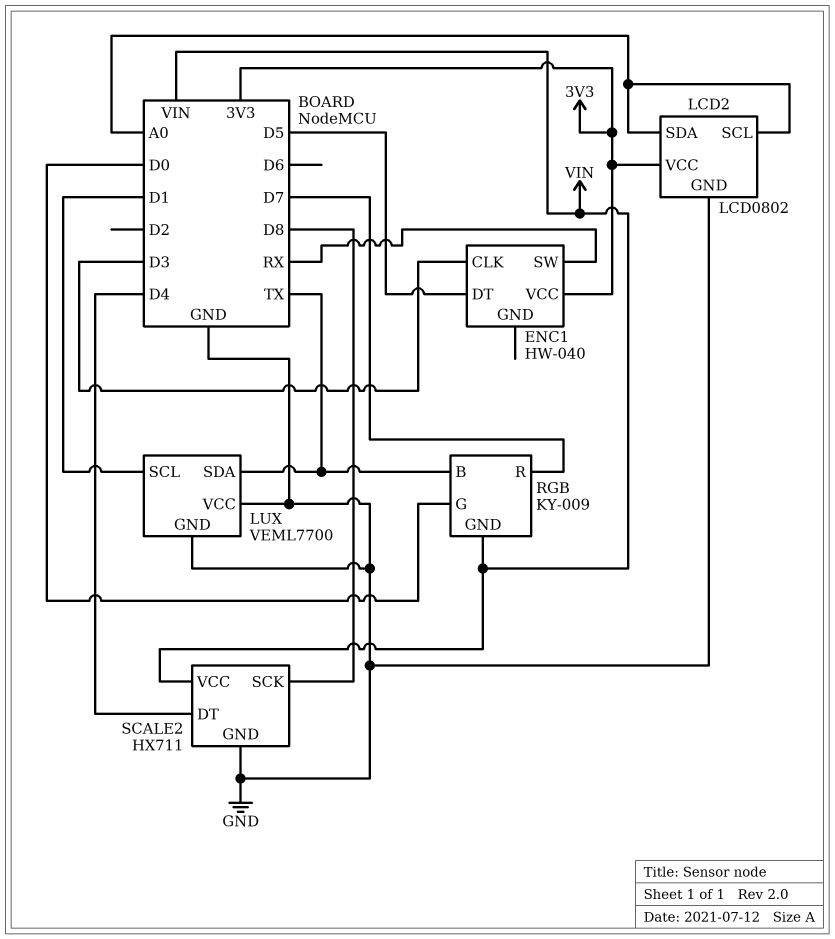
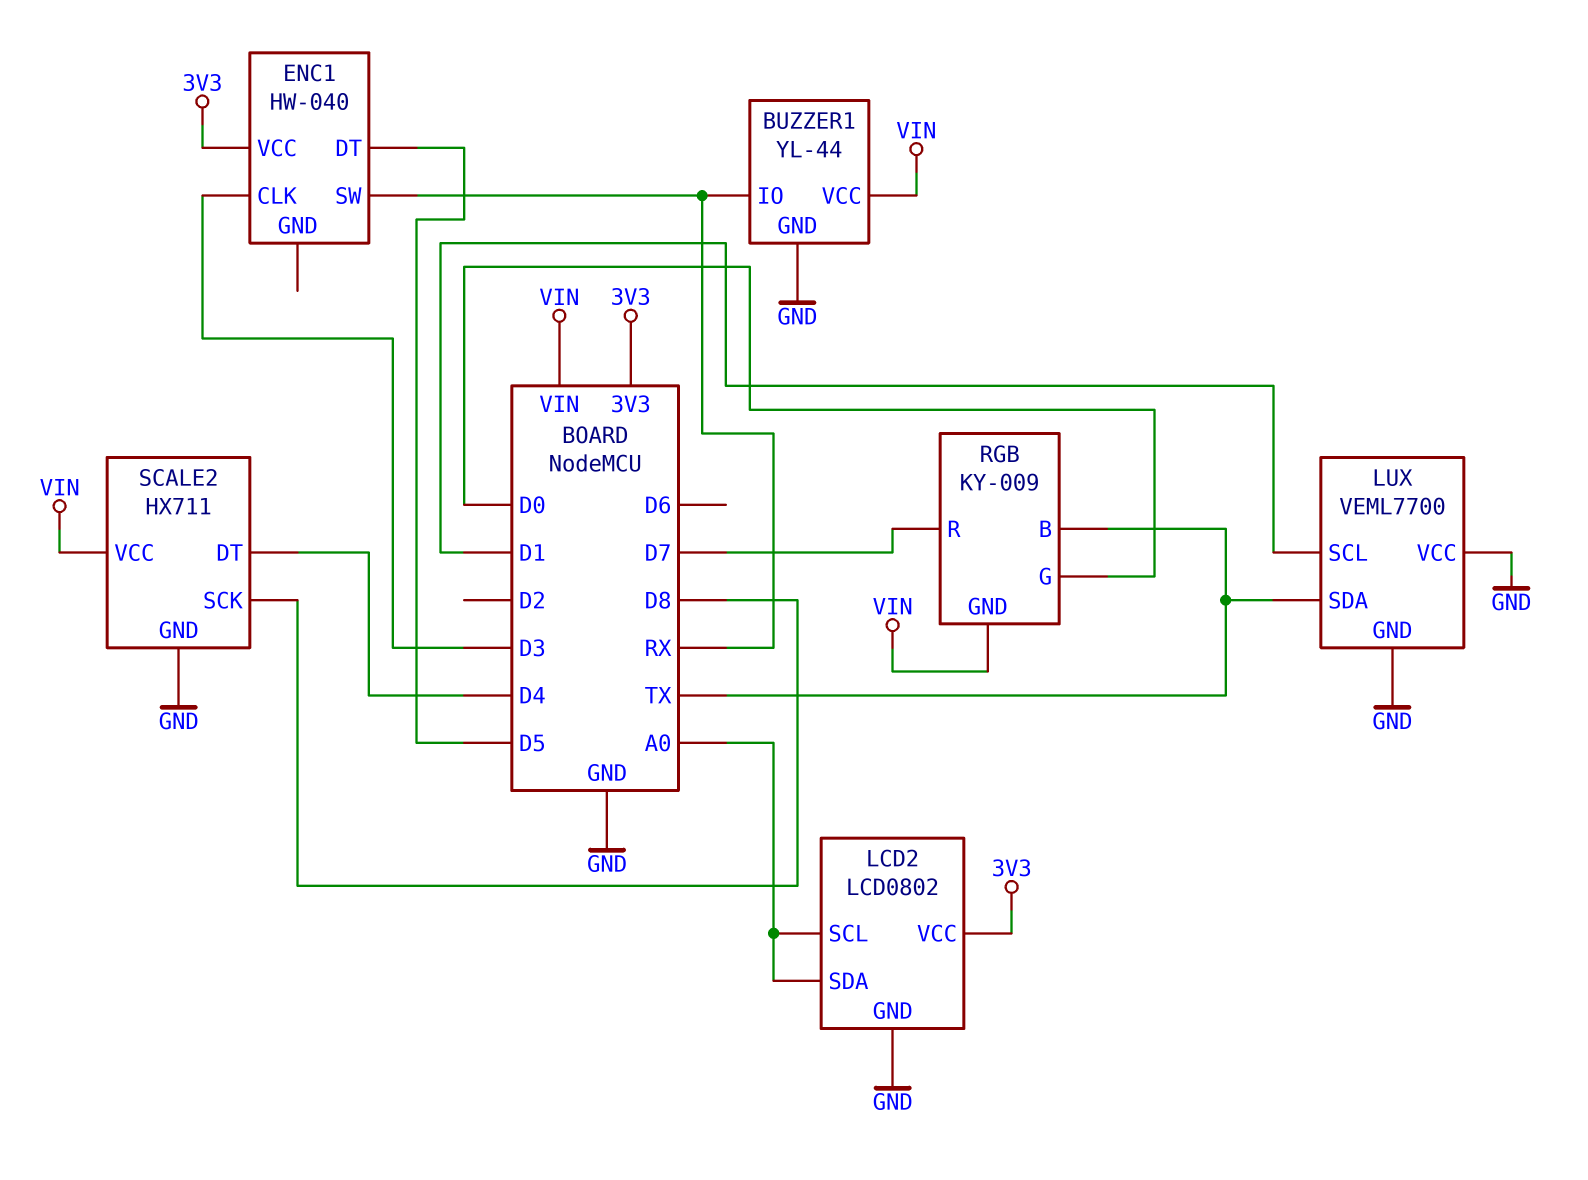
BUZZER1: none -> YL-44
BUZZER1 pin GND: none -> GND
BUZZER1 pin IO: none -> RX
BUZZER1 pin VCC: none -> VIN

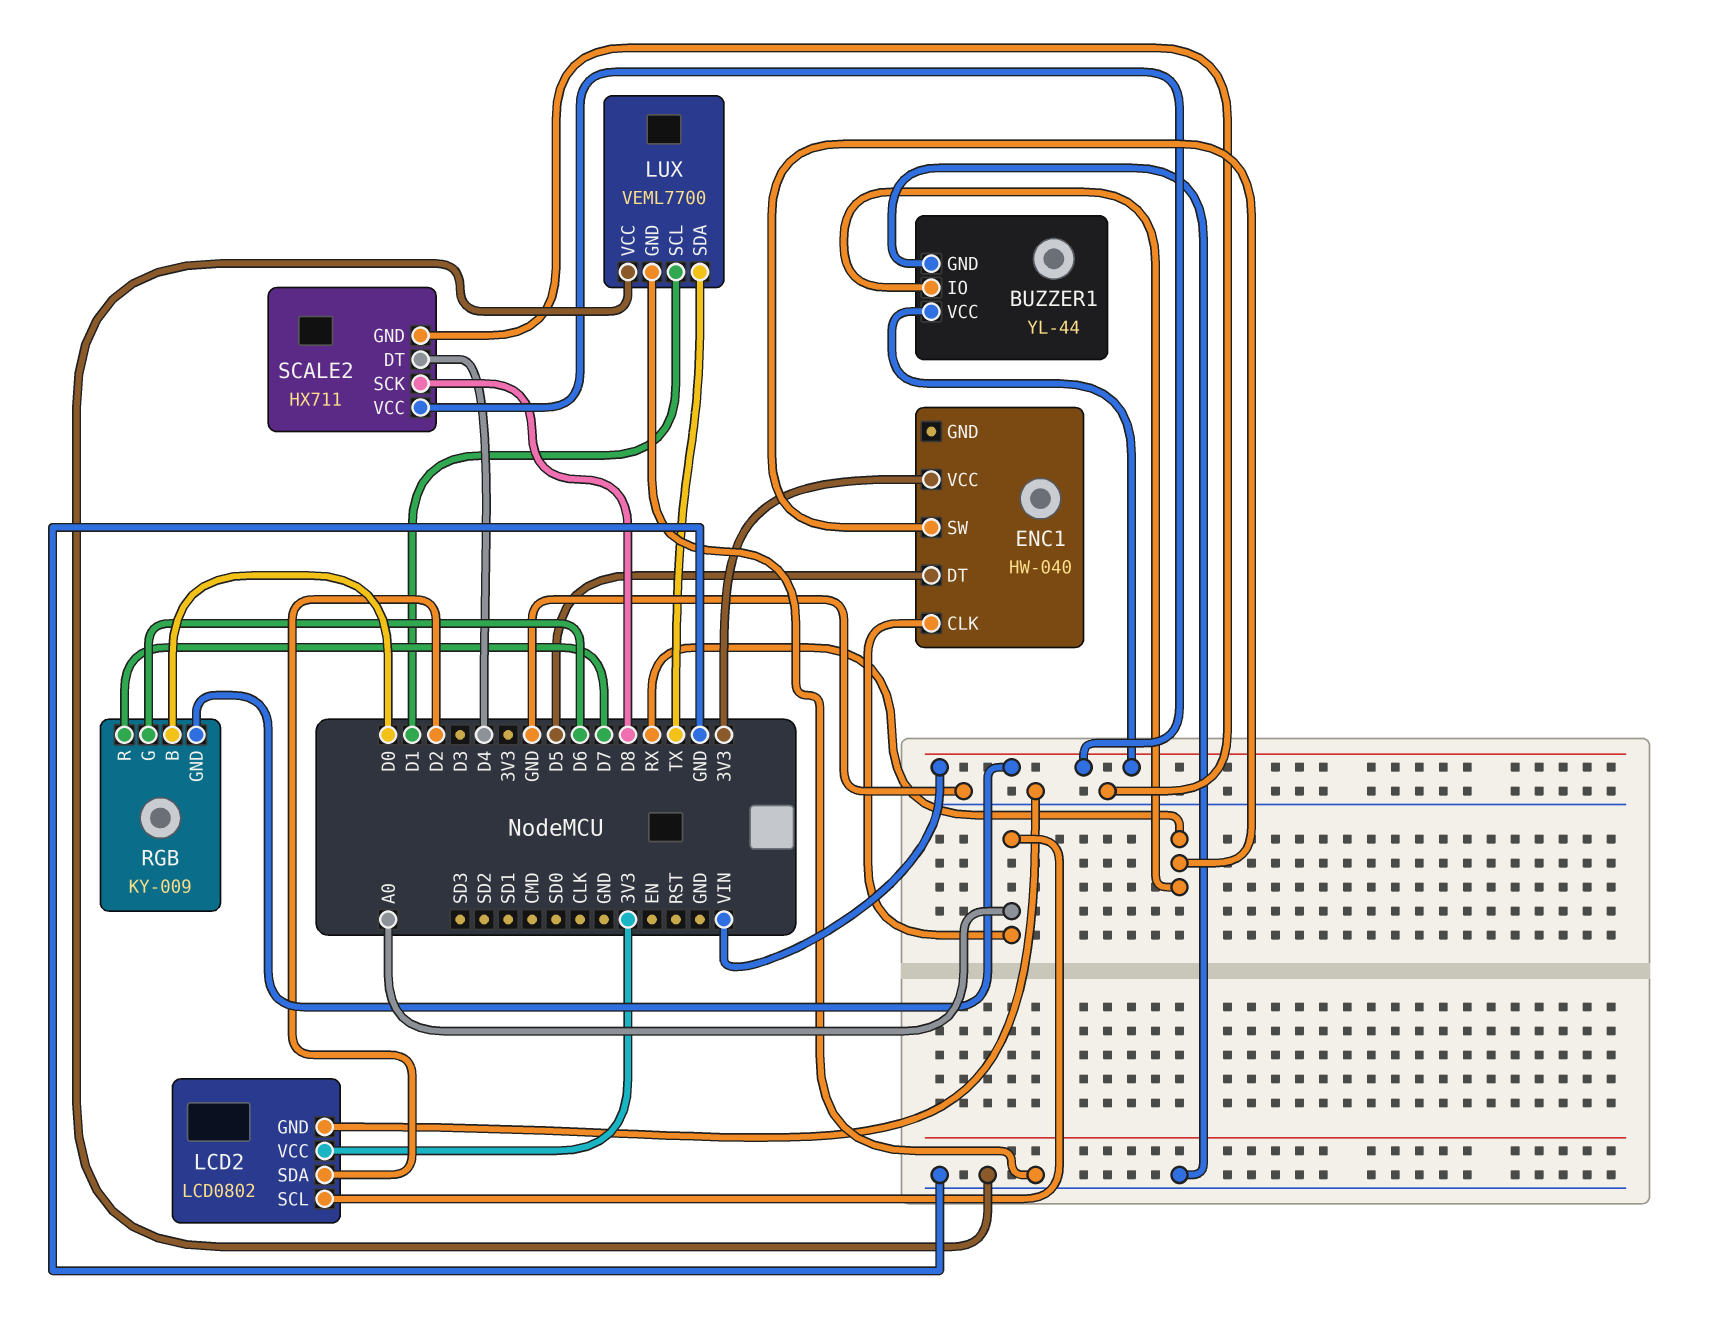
ENC1 pin CLK: D3 -> A0
LCD2 pin SDA: A0 -> D2
RGB pin B: TX -> D0
RGB pin G: D0 -> D6

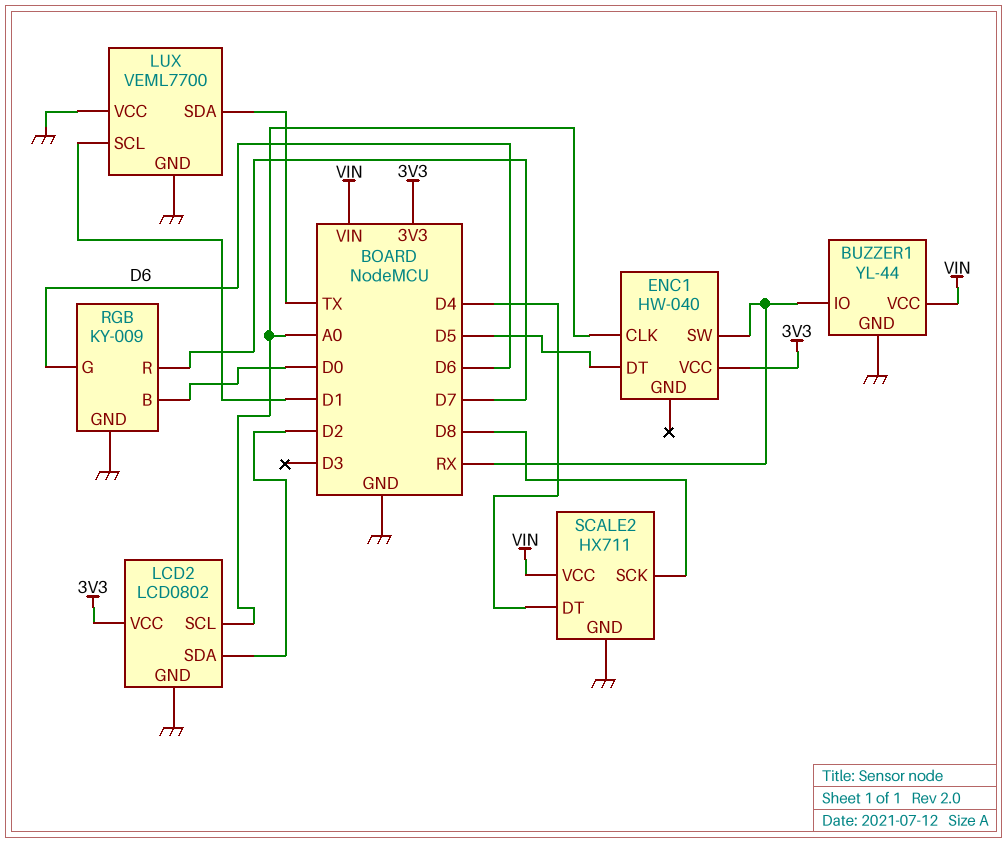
RGB pin GND: VIN -> GND

